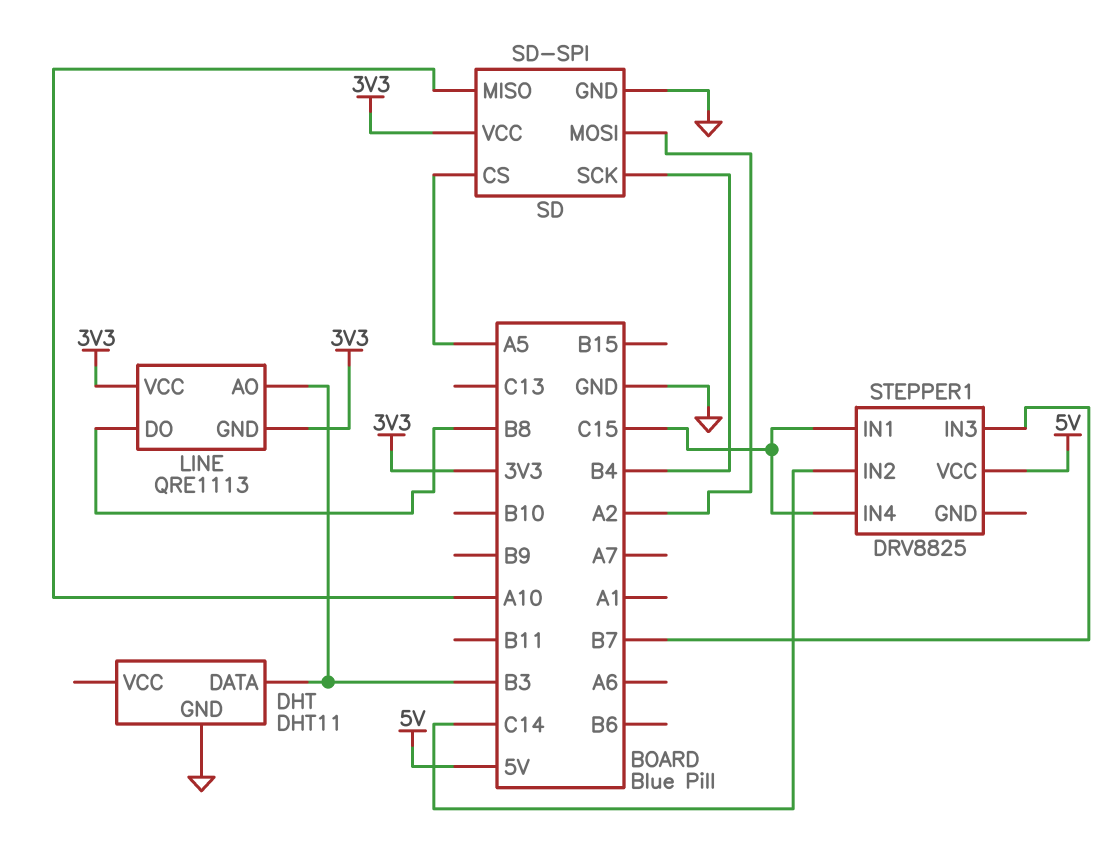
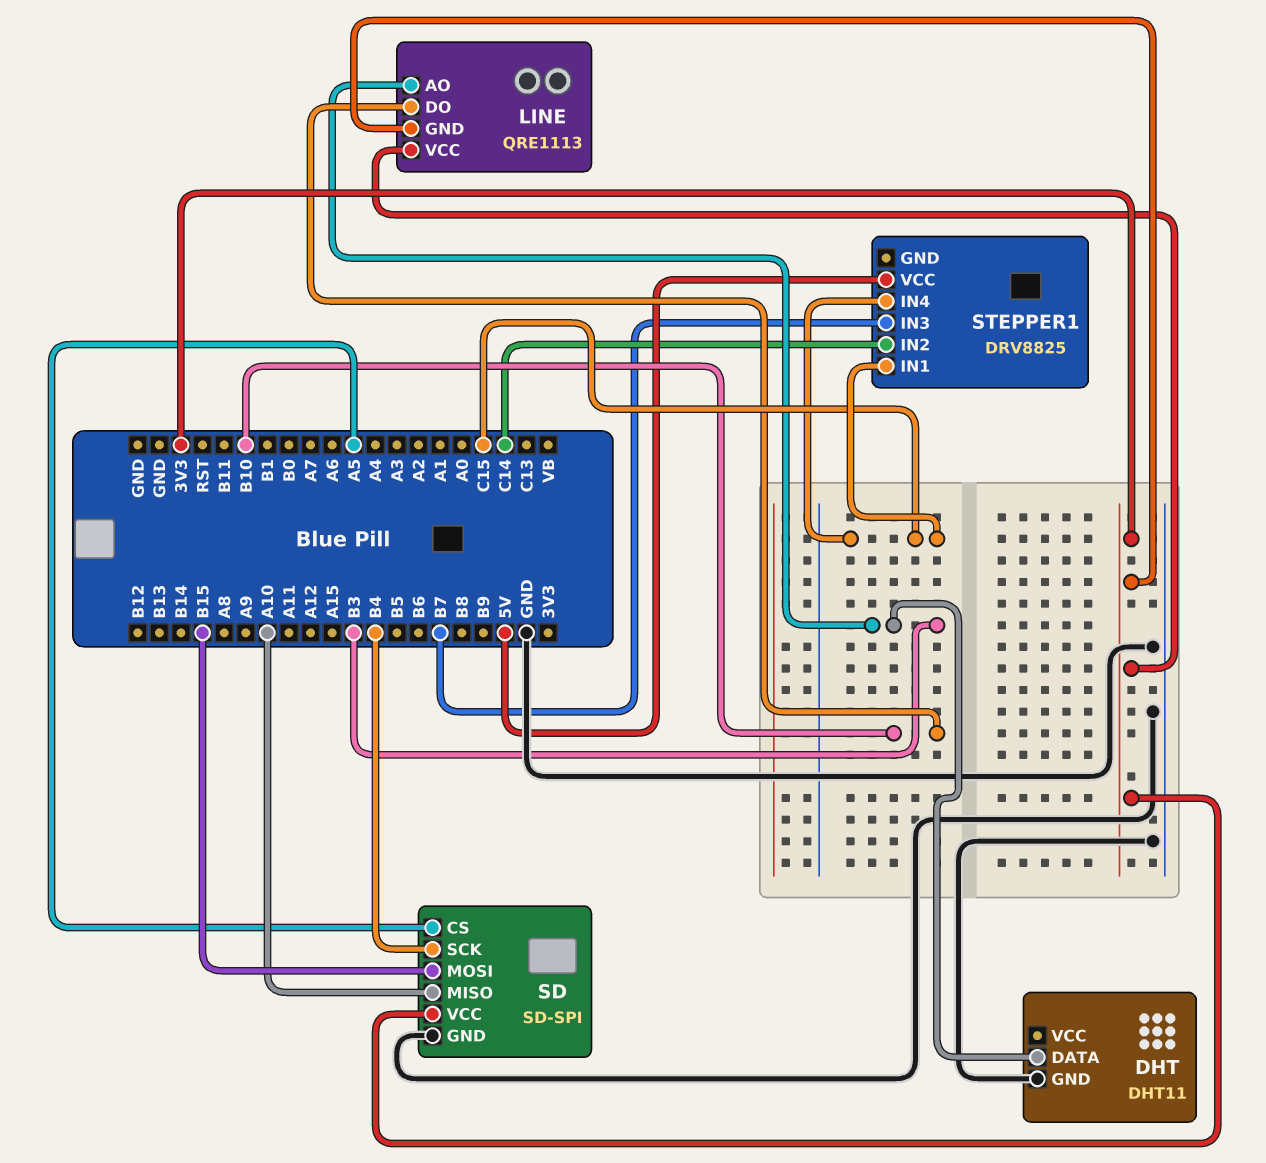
LINE pin DO: B8 -> B10
SD pin MOSI: A2 -> B15

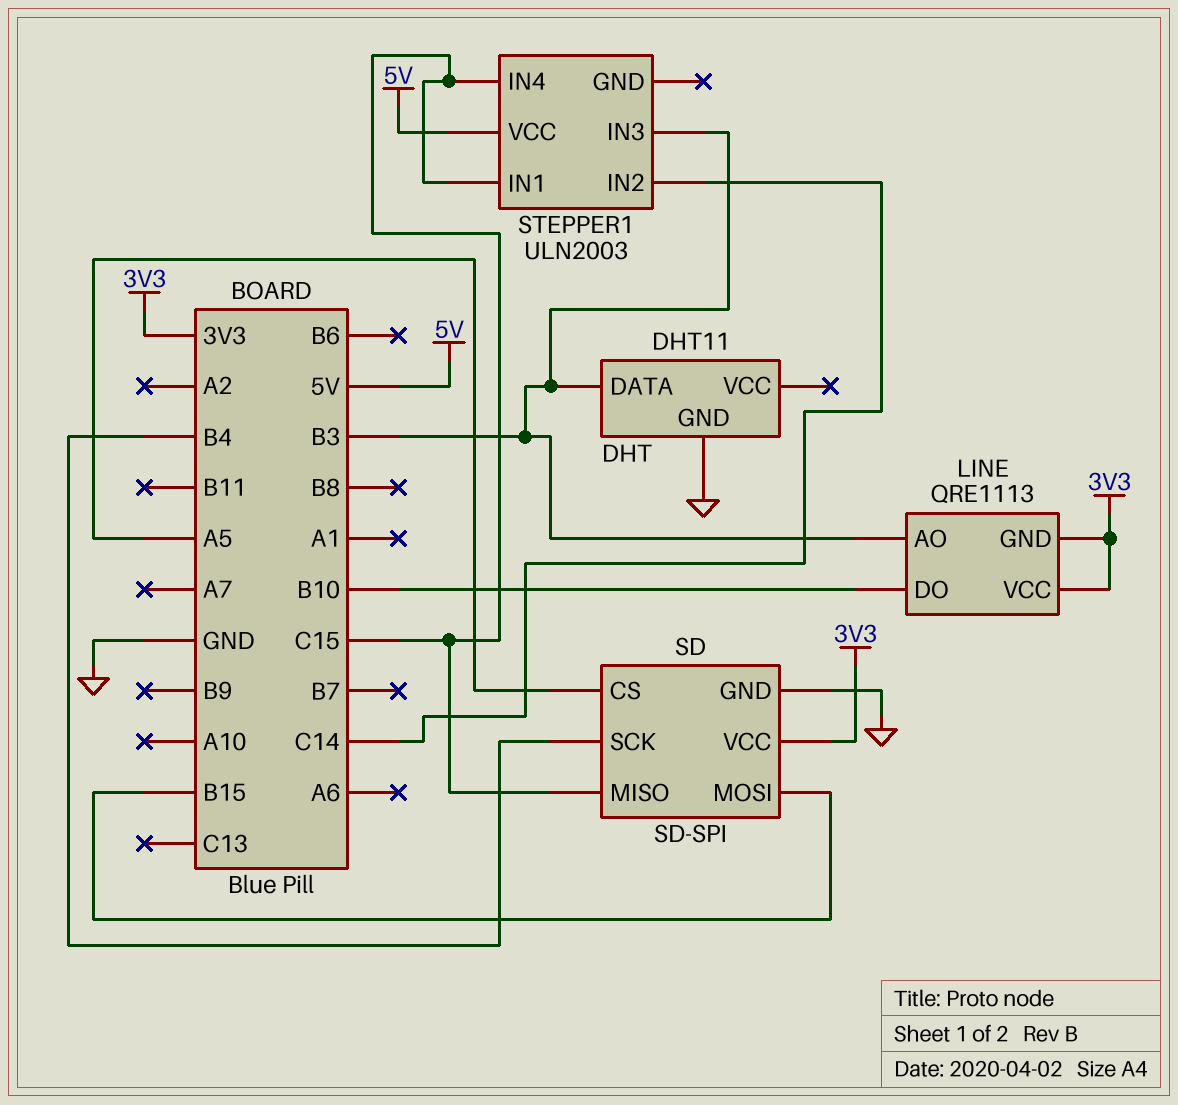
SD pin MISO: A10 -> C15
STEPPER1: DRV8825 -> ULN2003
STEPPER1 pin IN3: B7 -> B3

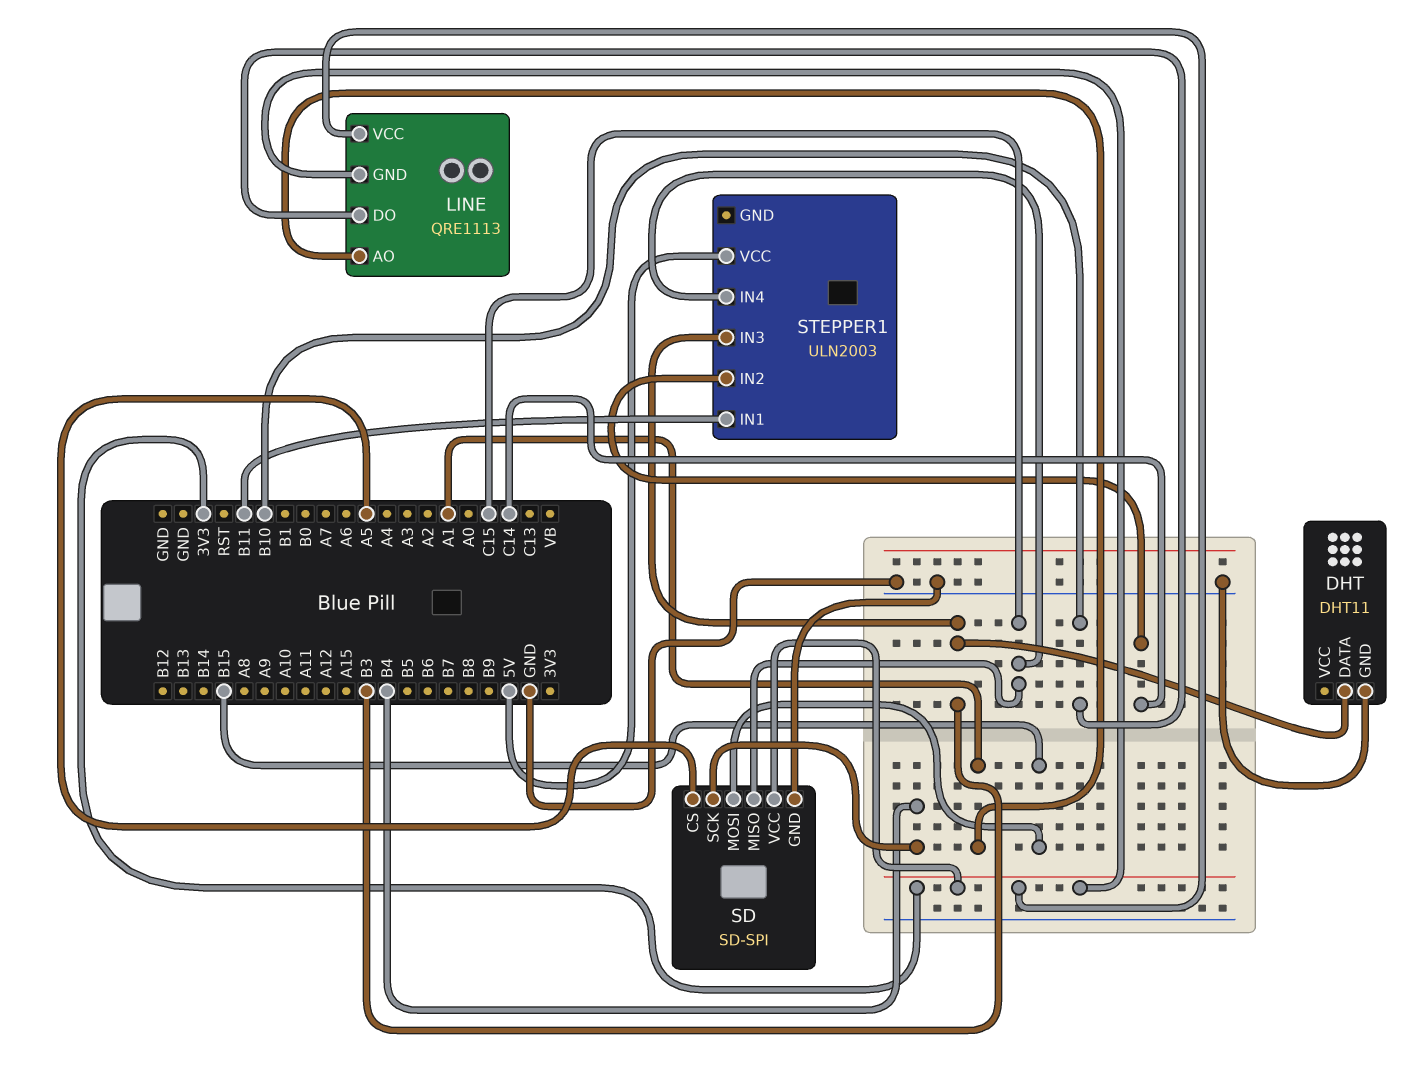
LINE pin AO: B3 -> A1
STEPPER1 pin IN1: C15 -> B11

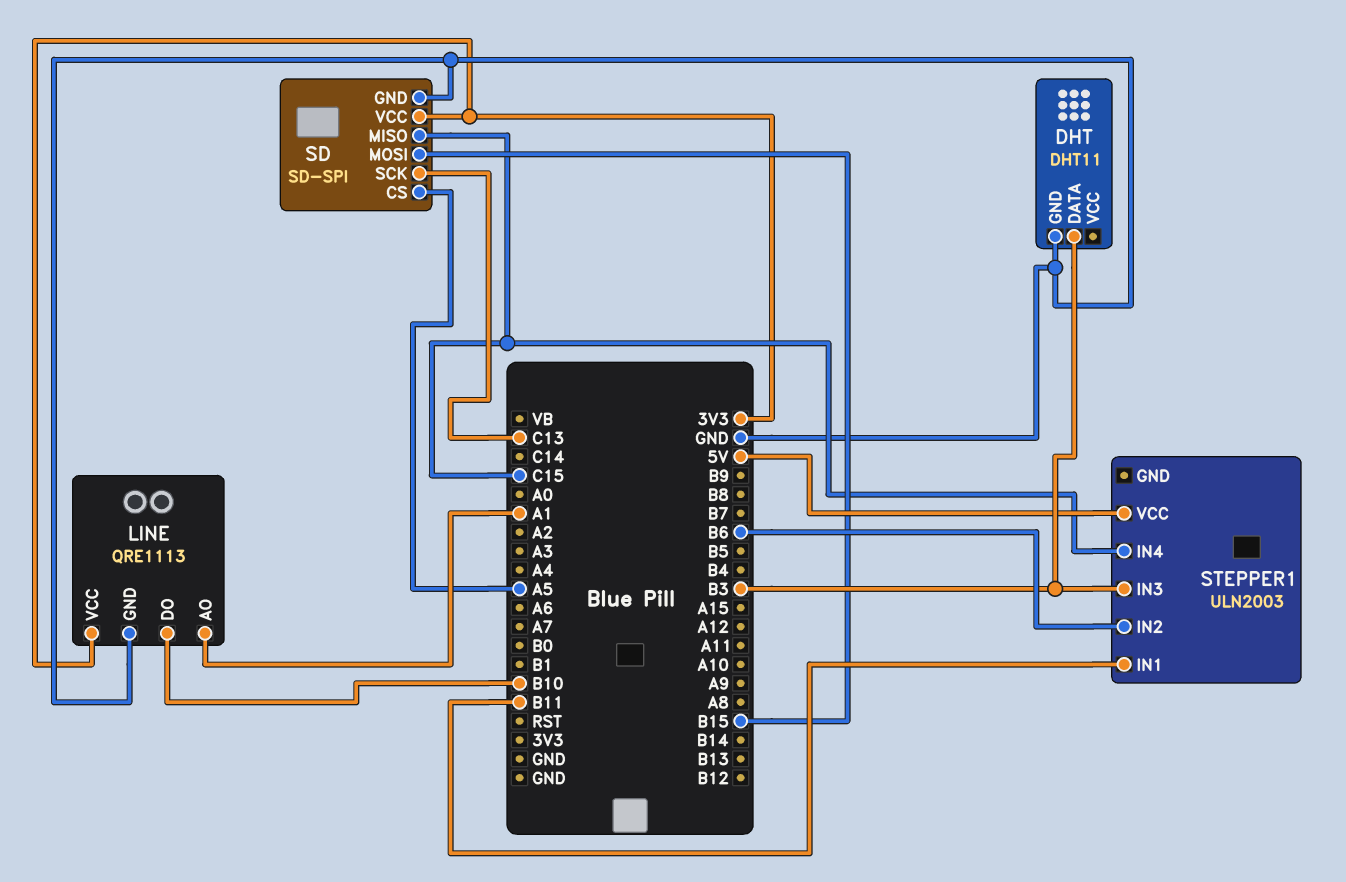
LINE pin GND: 3V3 -> GND
SD pin SCK: B4 -> C13
STEPPER1 pin IN2: C14 -> B6

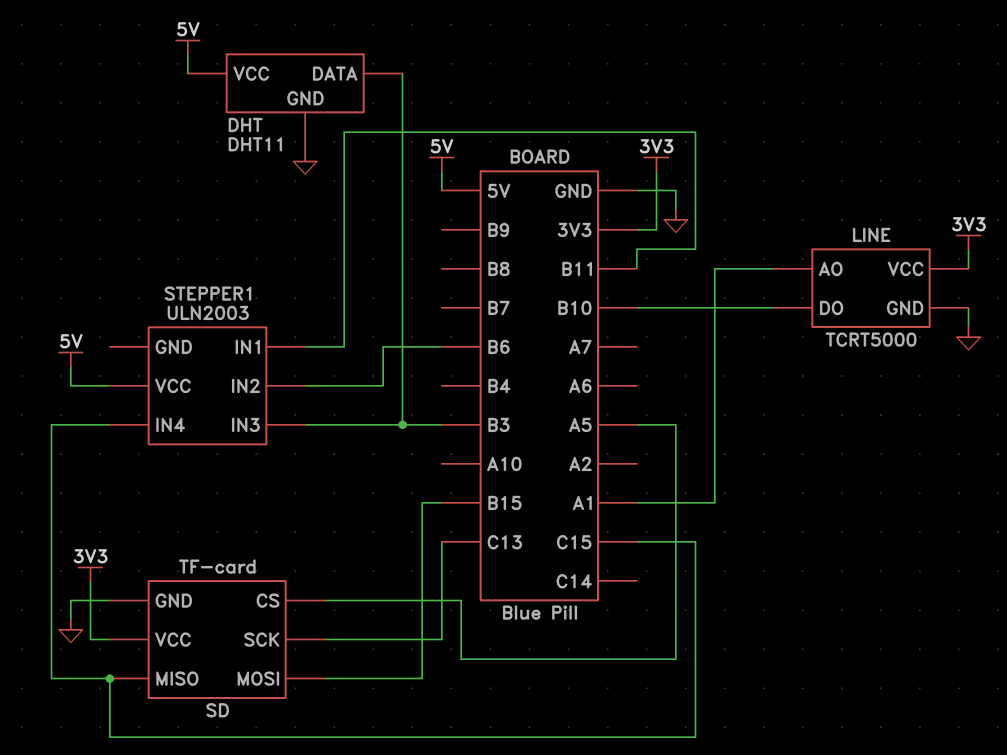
DHT pin VCC: none -> 5V
LINE: QRE1113 -> TCRT5000
SD: SD-SPI -> TF-card

